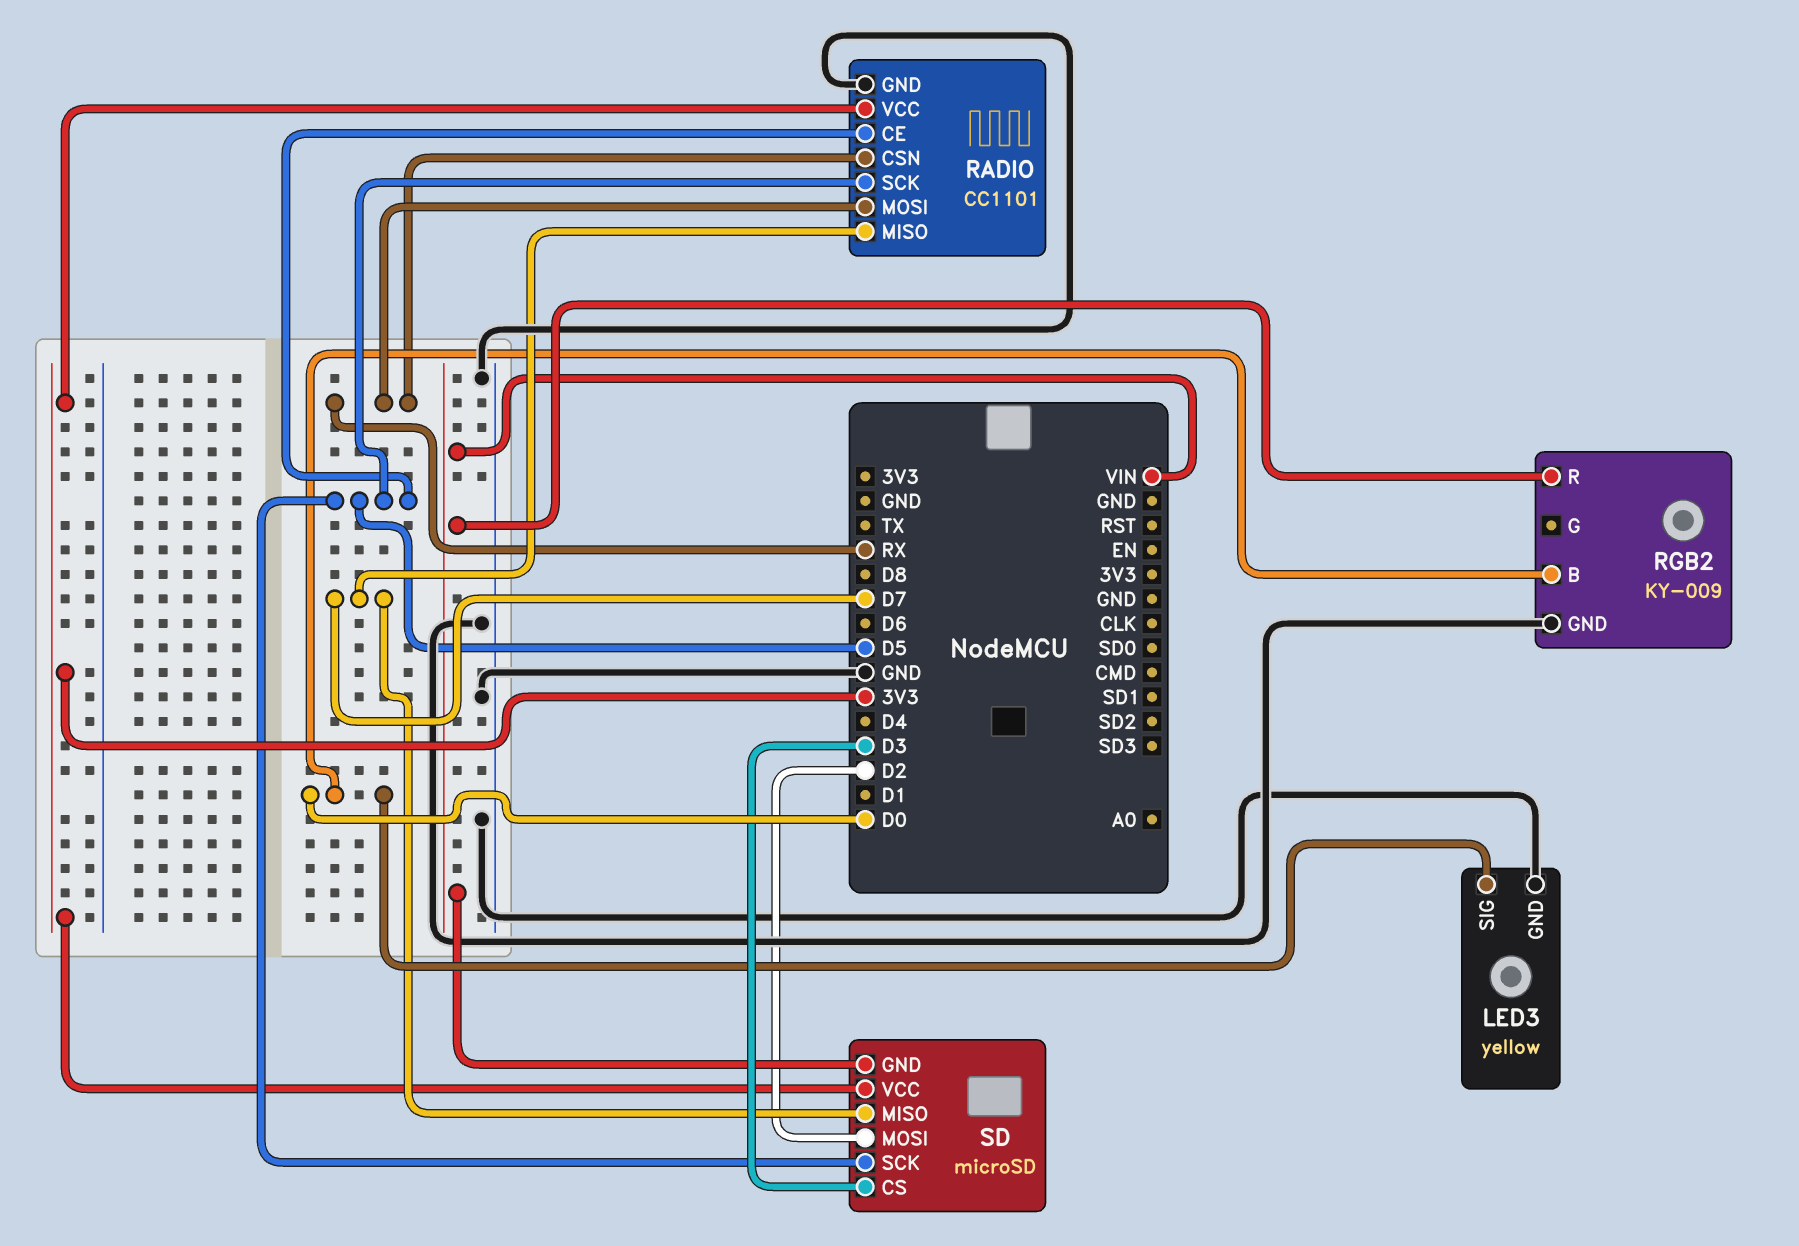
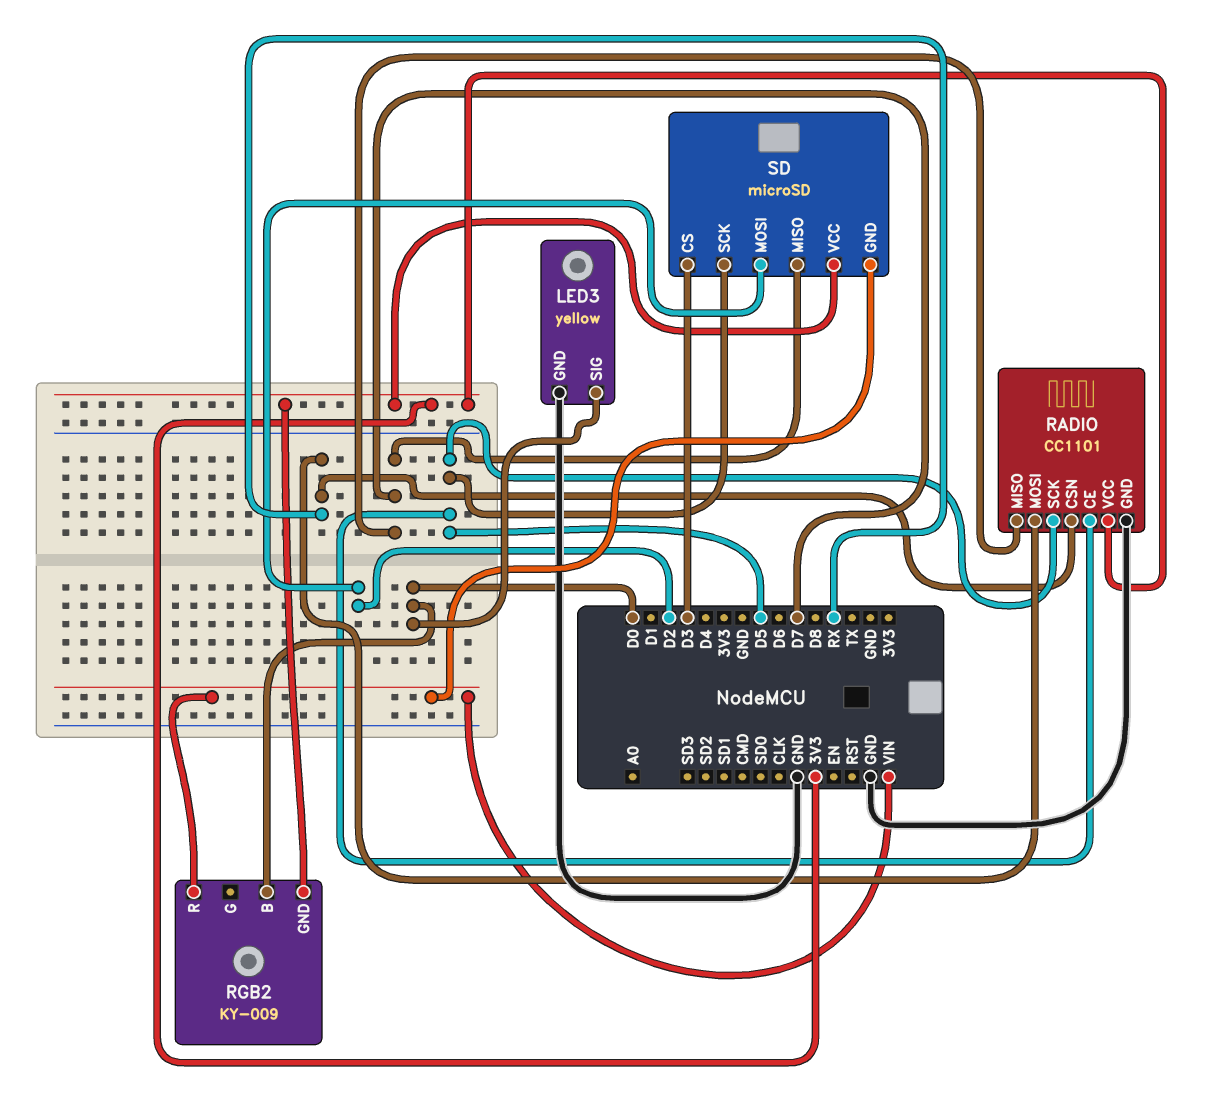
RGB2 pin GND: GND -> 3V3

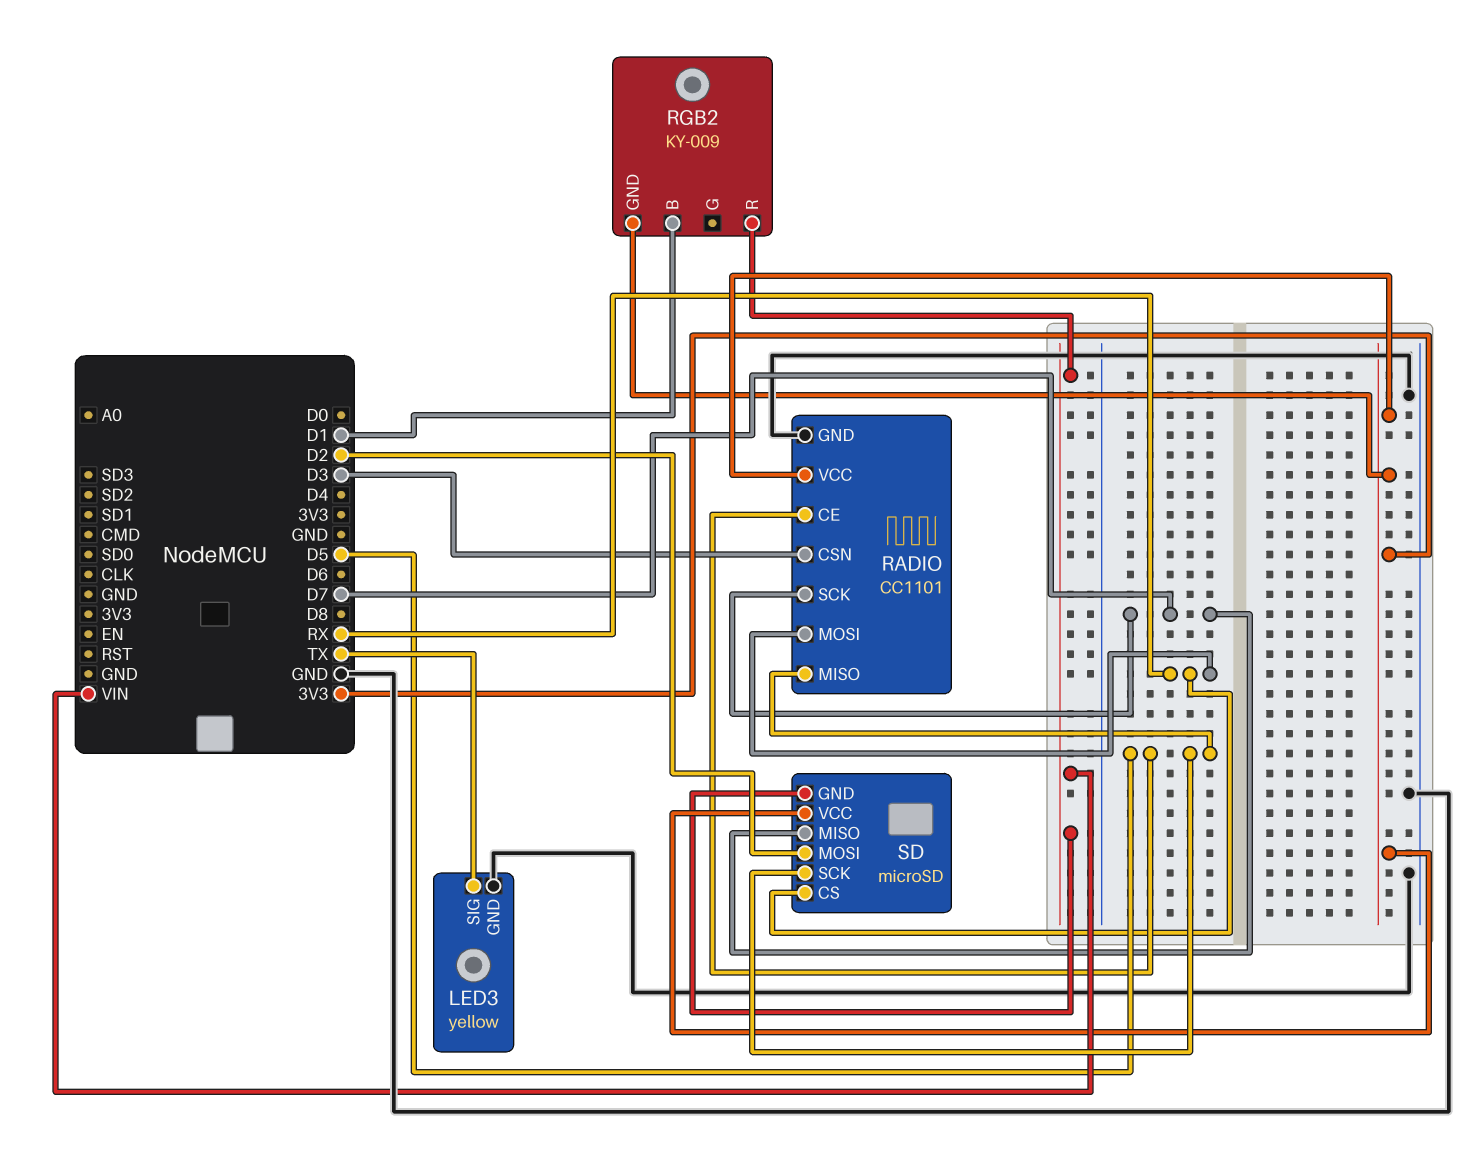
LED3 pin SIG: D0 -> TX
RADIO pin CSN: RX -> D3
RADIO pin MISO: D7 -> D5
RADIO pin SCK: D5 -> D7
RGB2 pin B: D0 -> D1
SD pin CS: D3 -> RX

